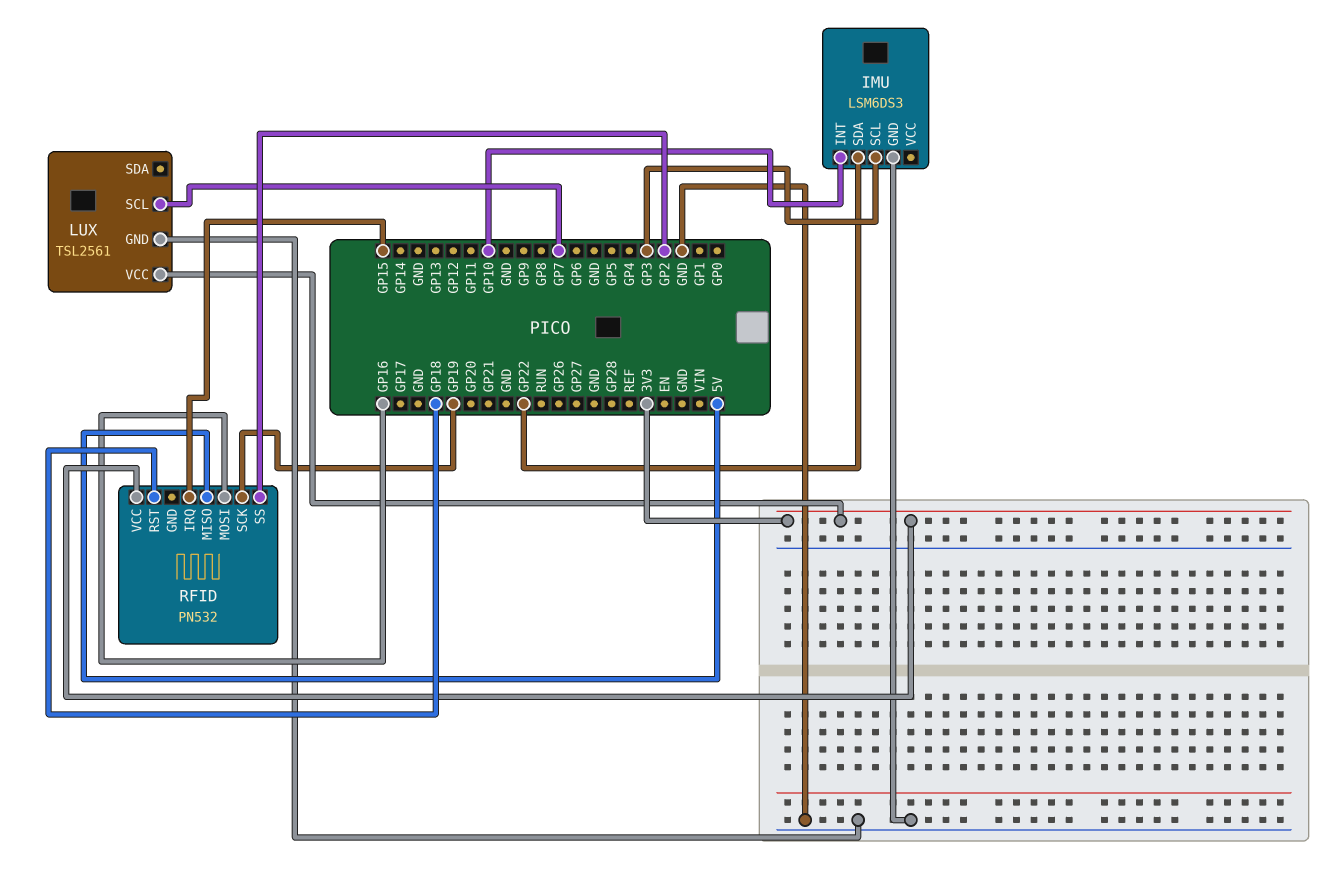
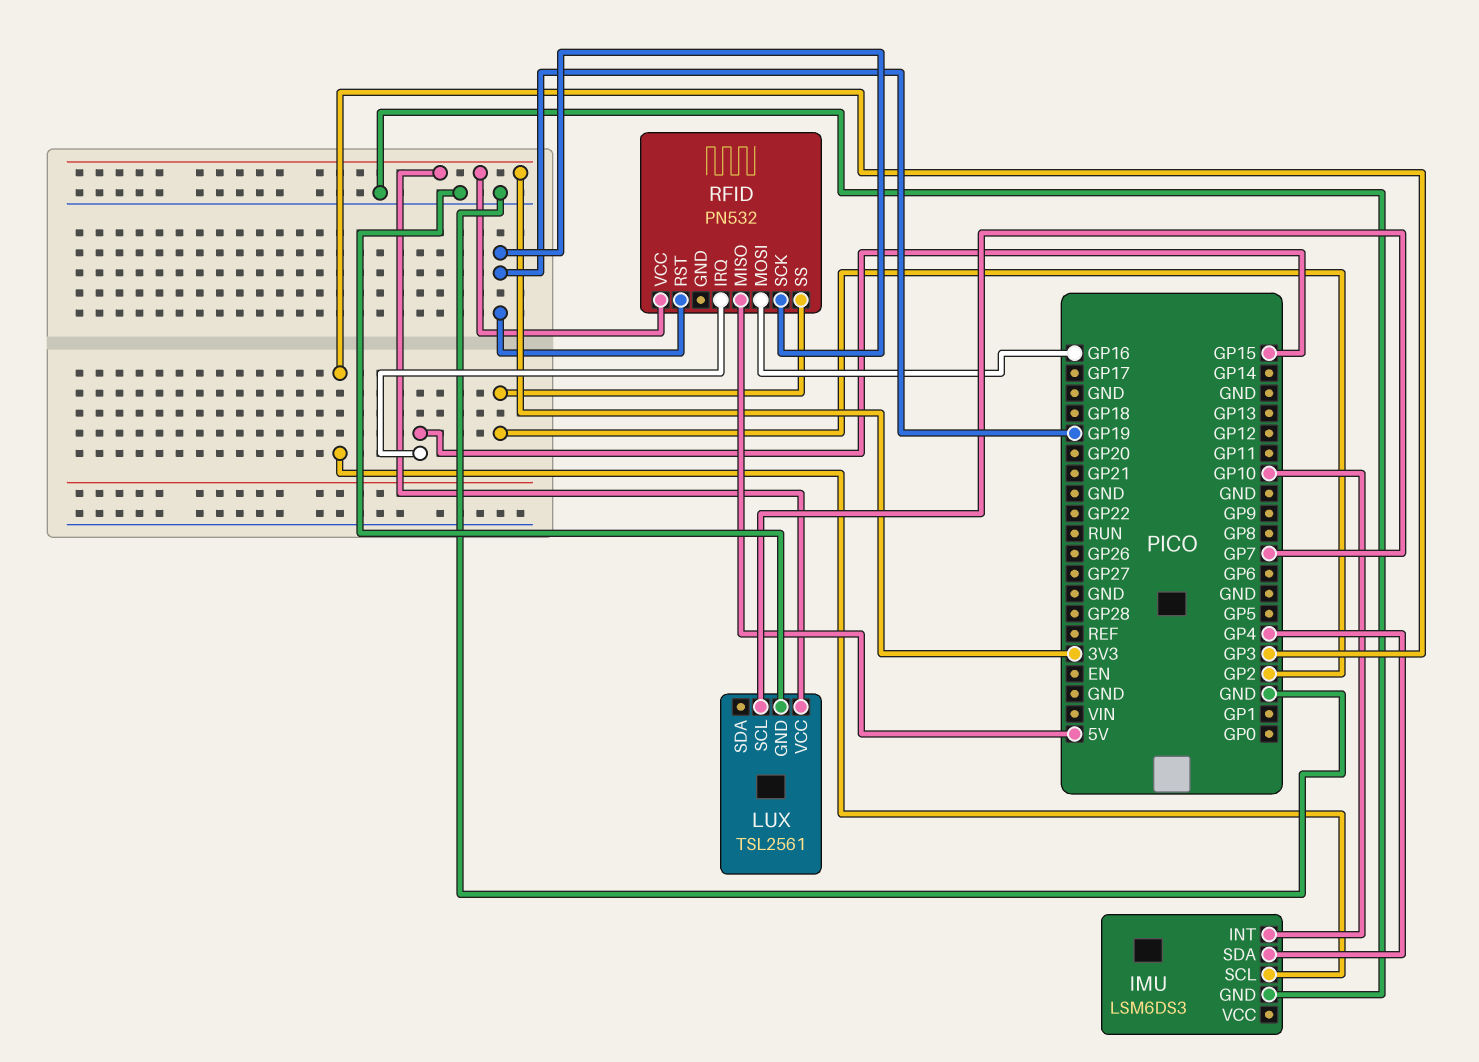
IMU pin SDA: GP22 -> GP4
RFID pin RST: GP18 -> GP19

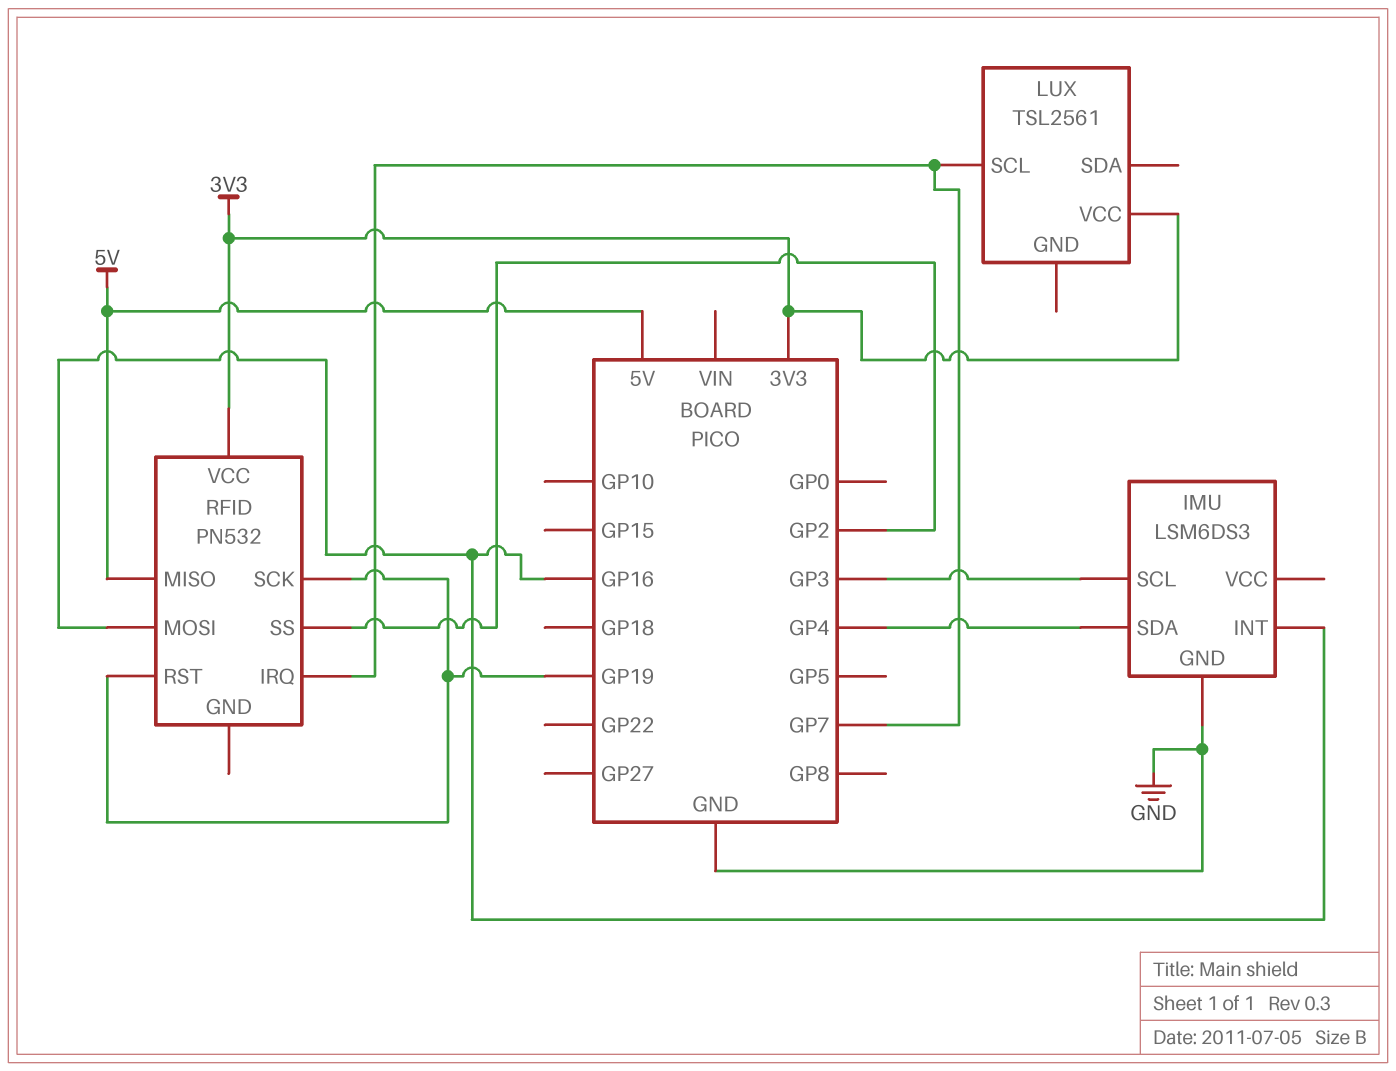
IMU pin INT: GP10 -> GP16
LUX pin GND: GND -> none
RFID pin IRQ: GP15 -> GP7

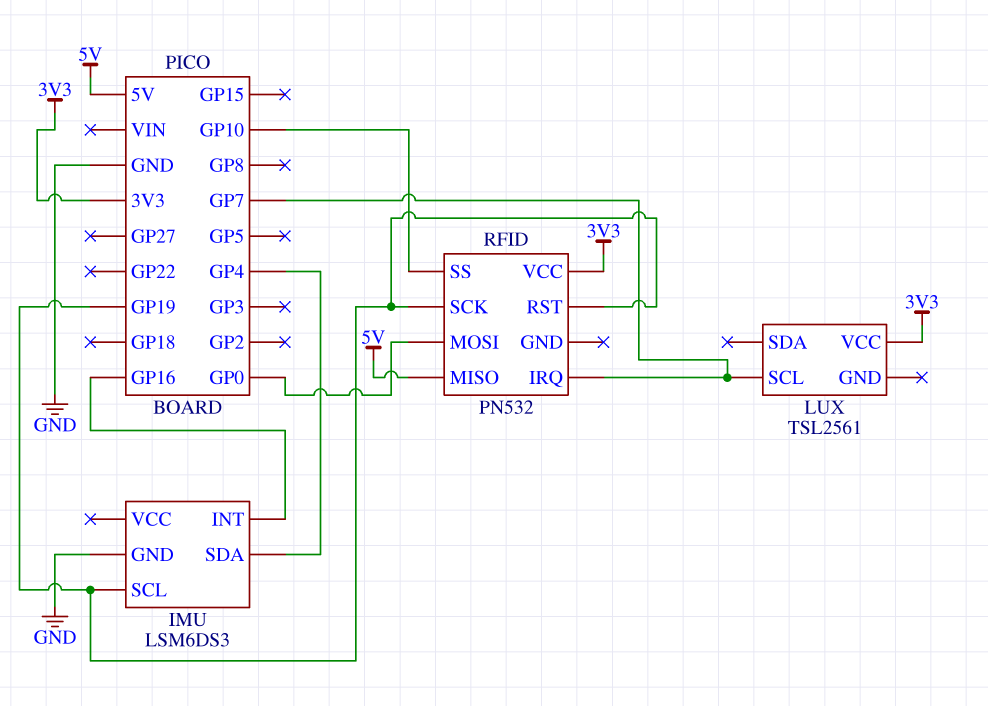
IMU pin SCL: GP3 -> GP19
RFID pin MOSI: GP16 -> GP0
RFID pin SS: GP2 -> GP10

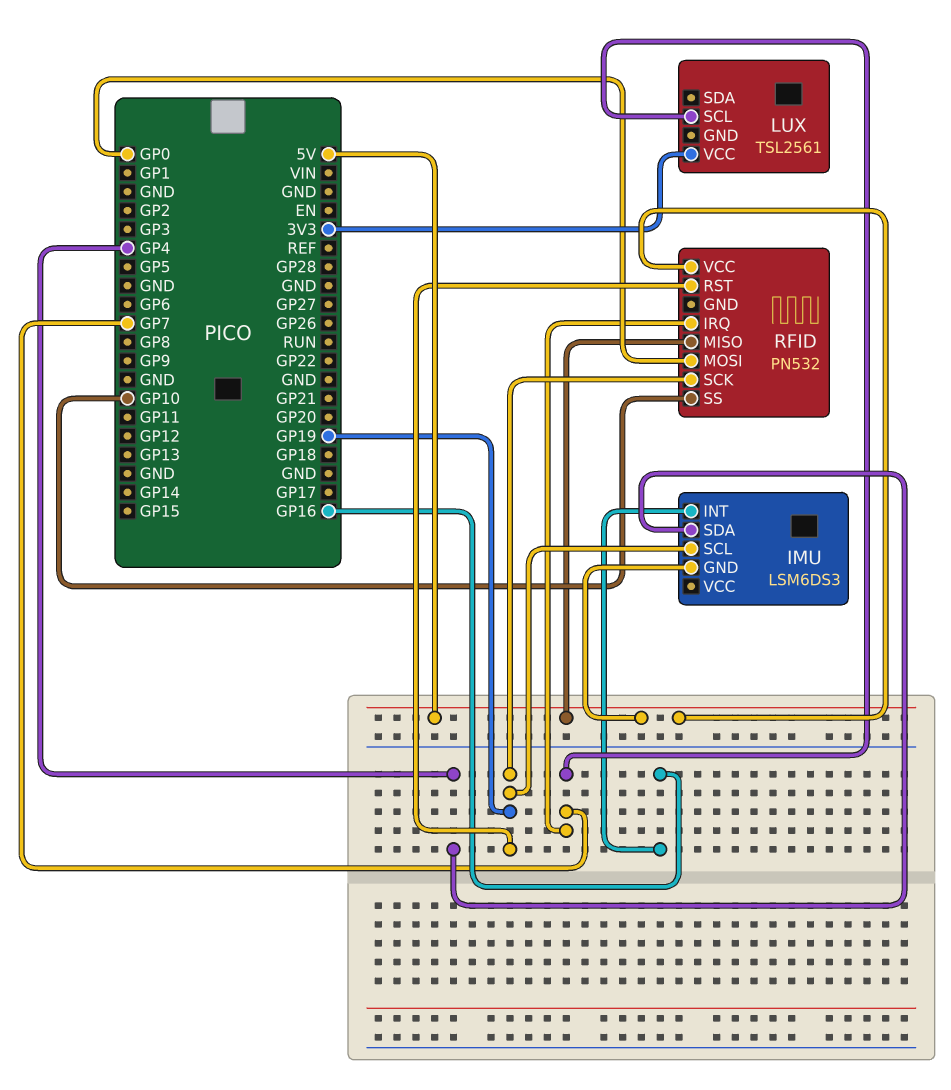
IMU pin GND: GND -> 5V
RFID pin VCC: 3V3 -> 5V

